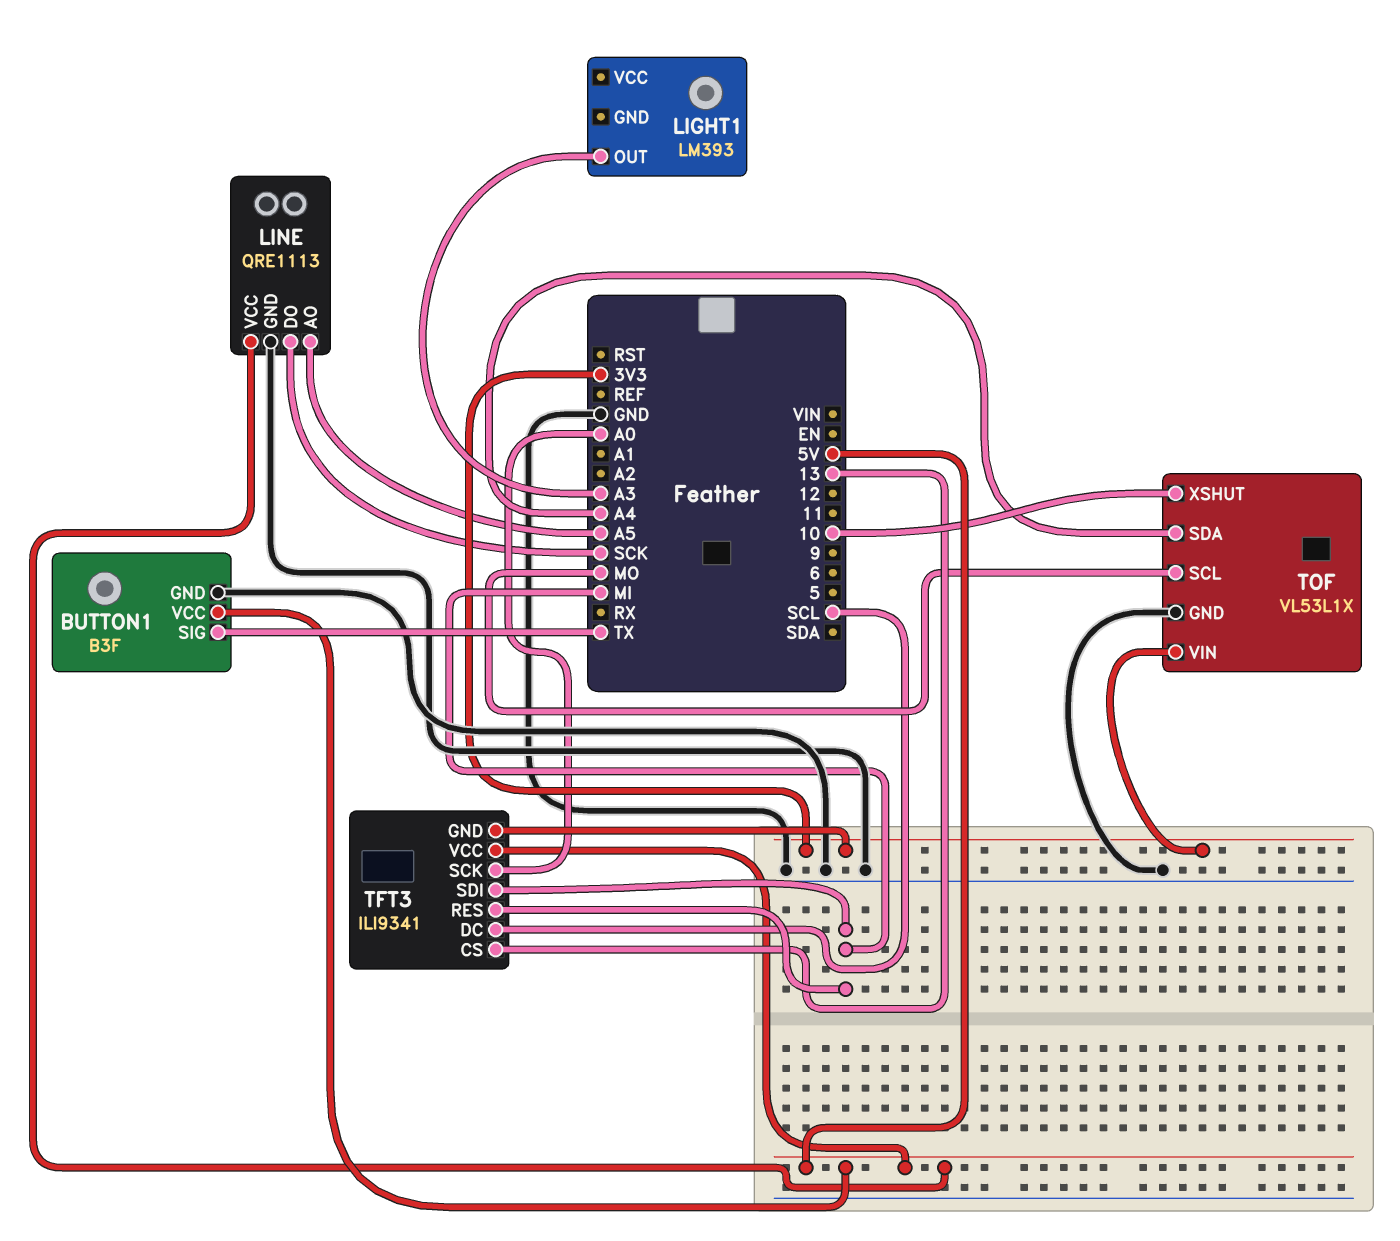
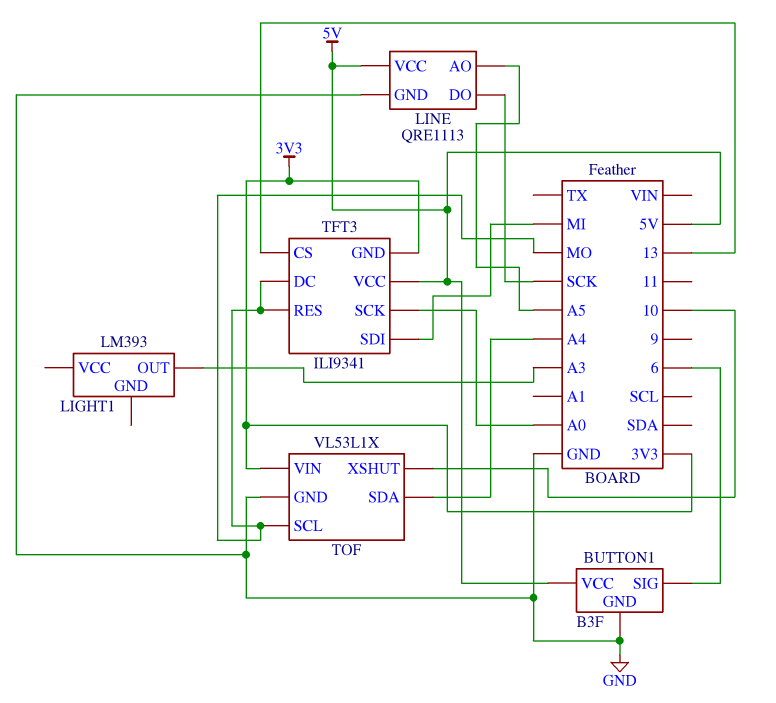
BUTTON1 pin SIG: TX -> 6
TFT3 pin DC: SCL -> MO
TFT3 pin RES: MI -> MO

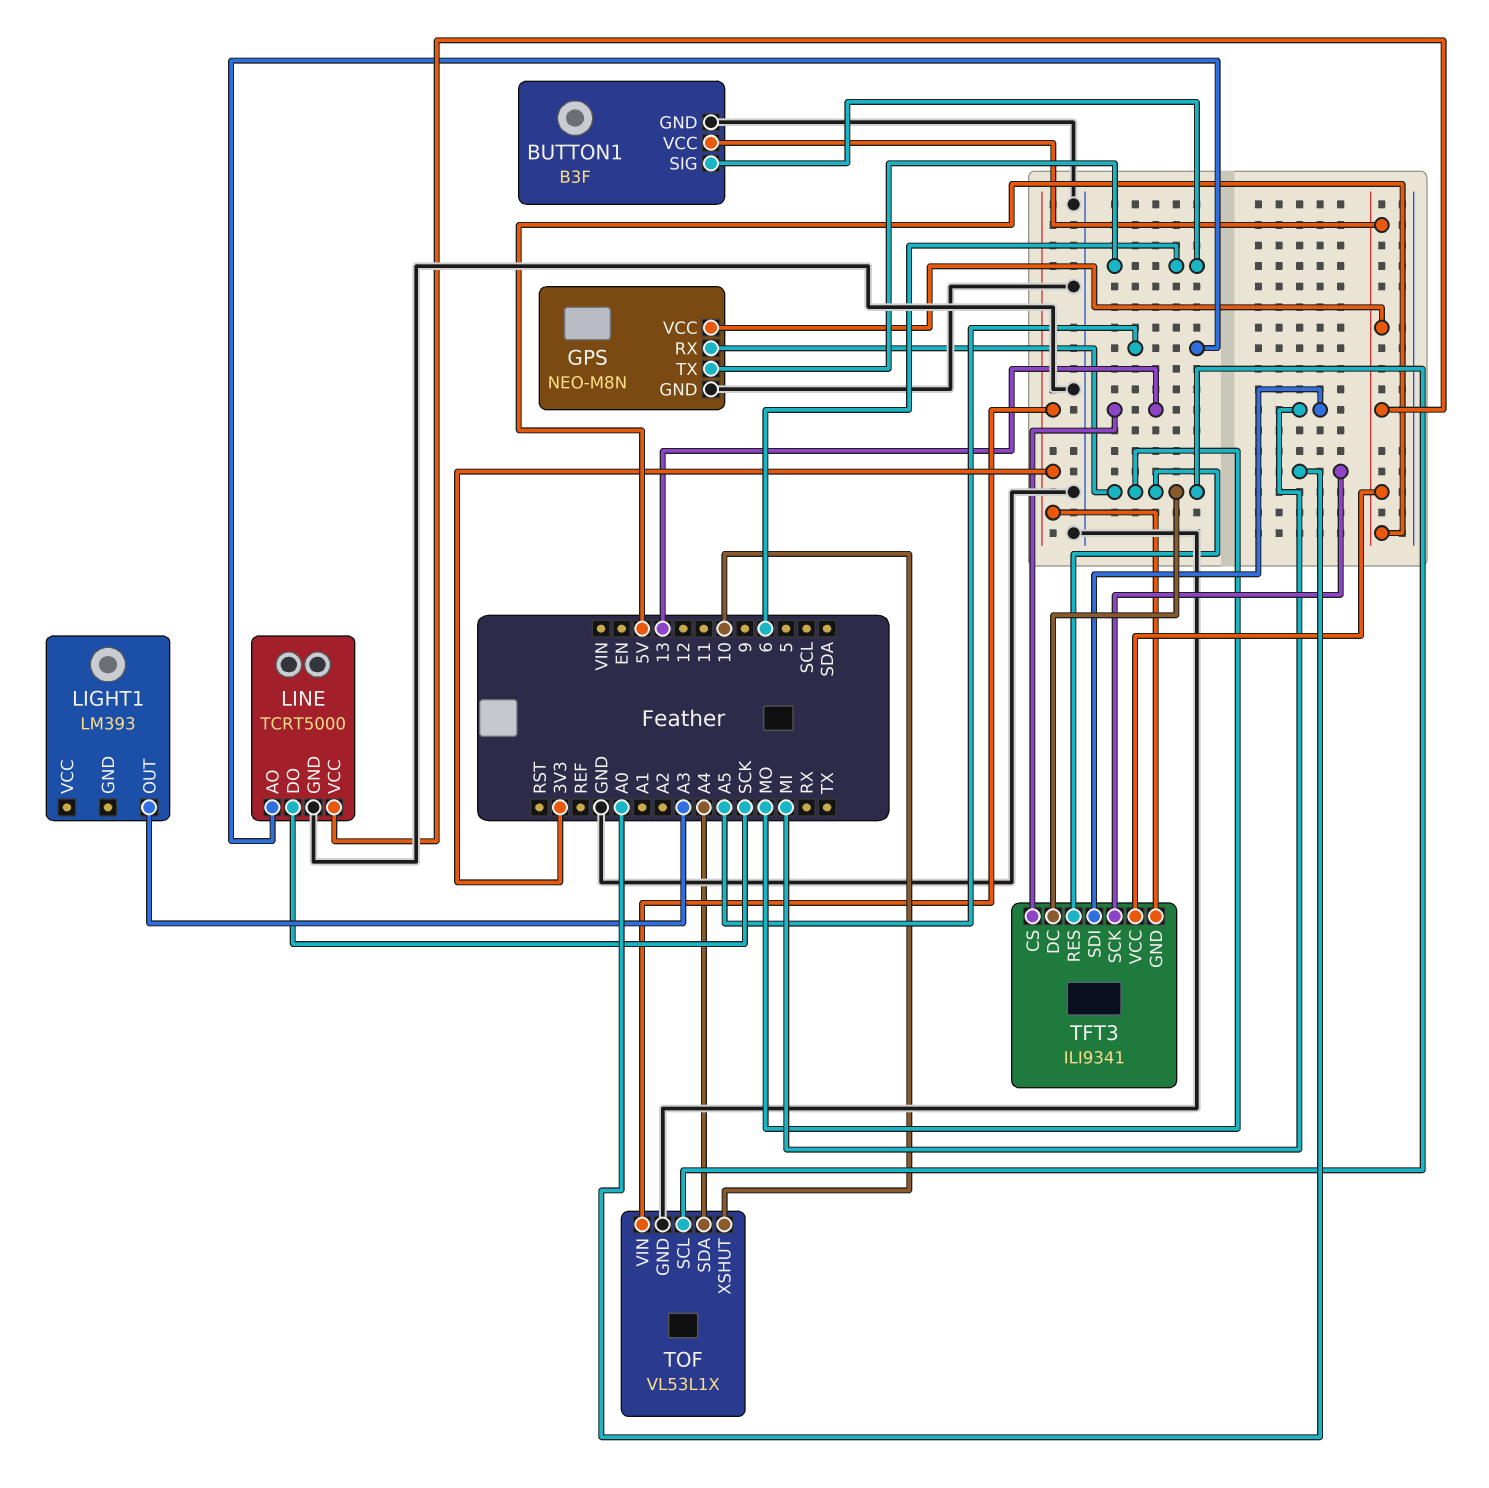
GPS: none -> NEO-M8N
GPS pin GND: none -> GND
GPS pin RX: none -> MO
GPS pin TX: none -> 6
GPS pin VCC: none -> 5V
LINE: QRE1113 -> TCRT5000

